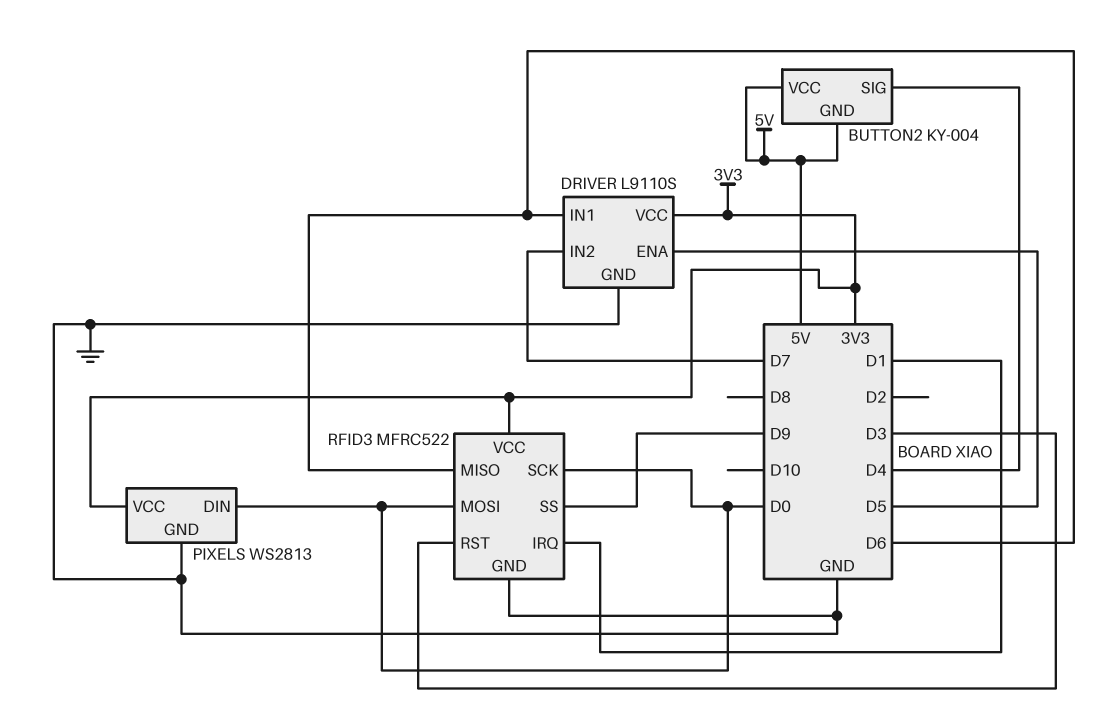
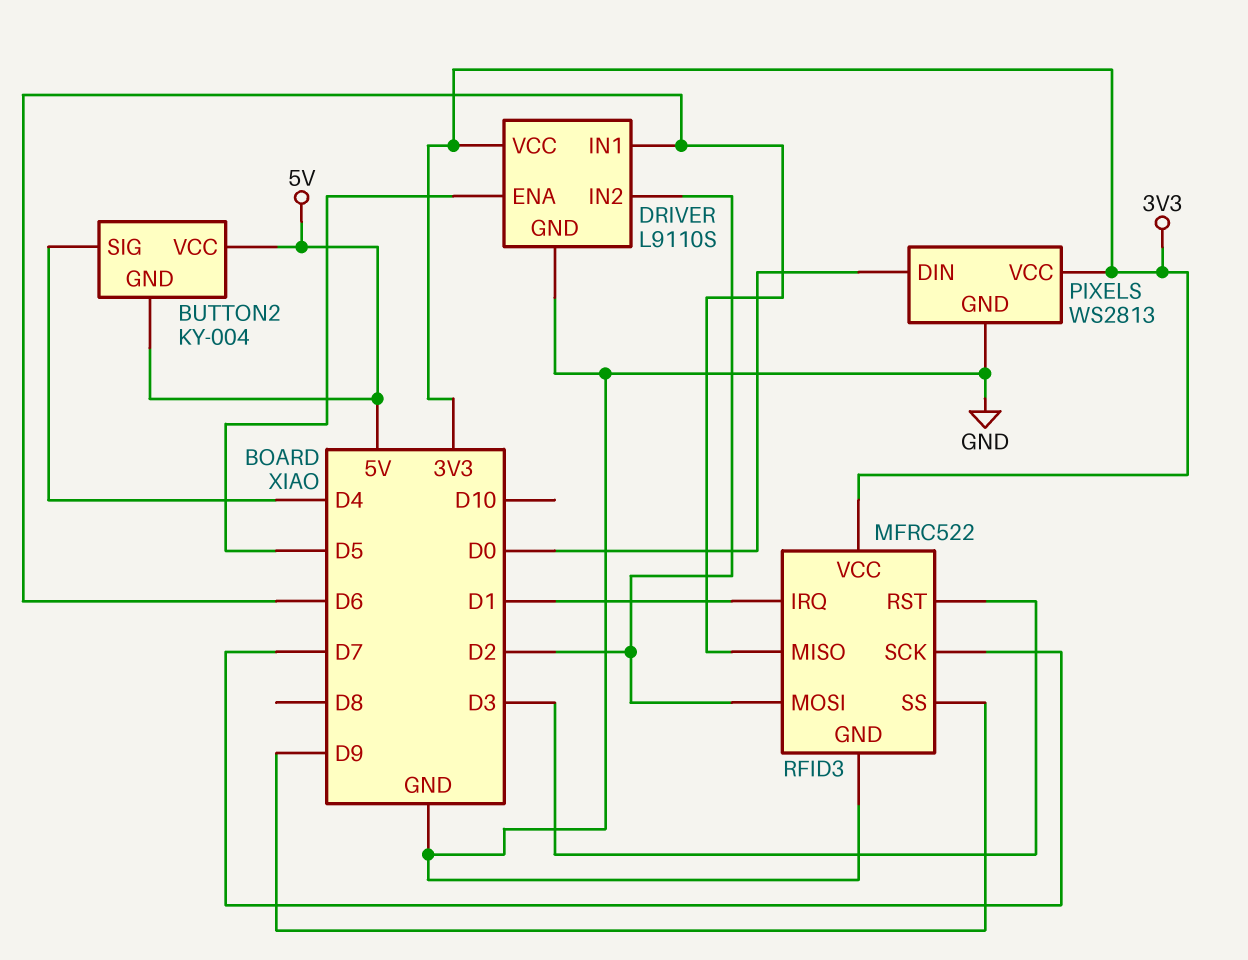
DRIVER pin IN2: D7 -> D2
RFID3 pin MOSI: D0 -> D2
RFID3 pin SCK: D0 -> D7

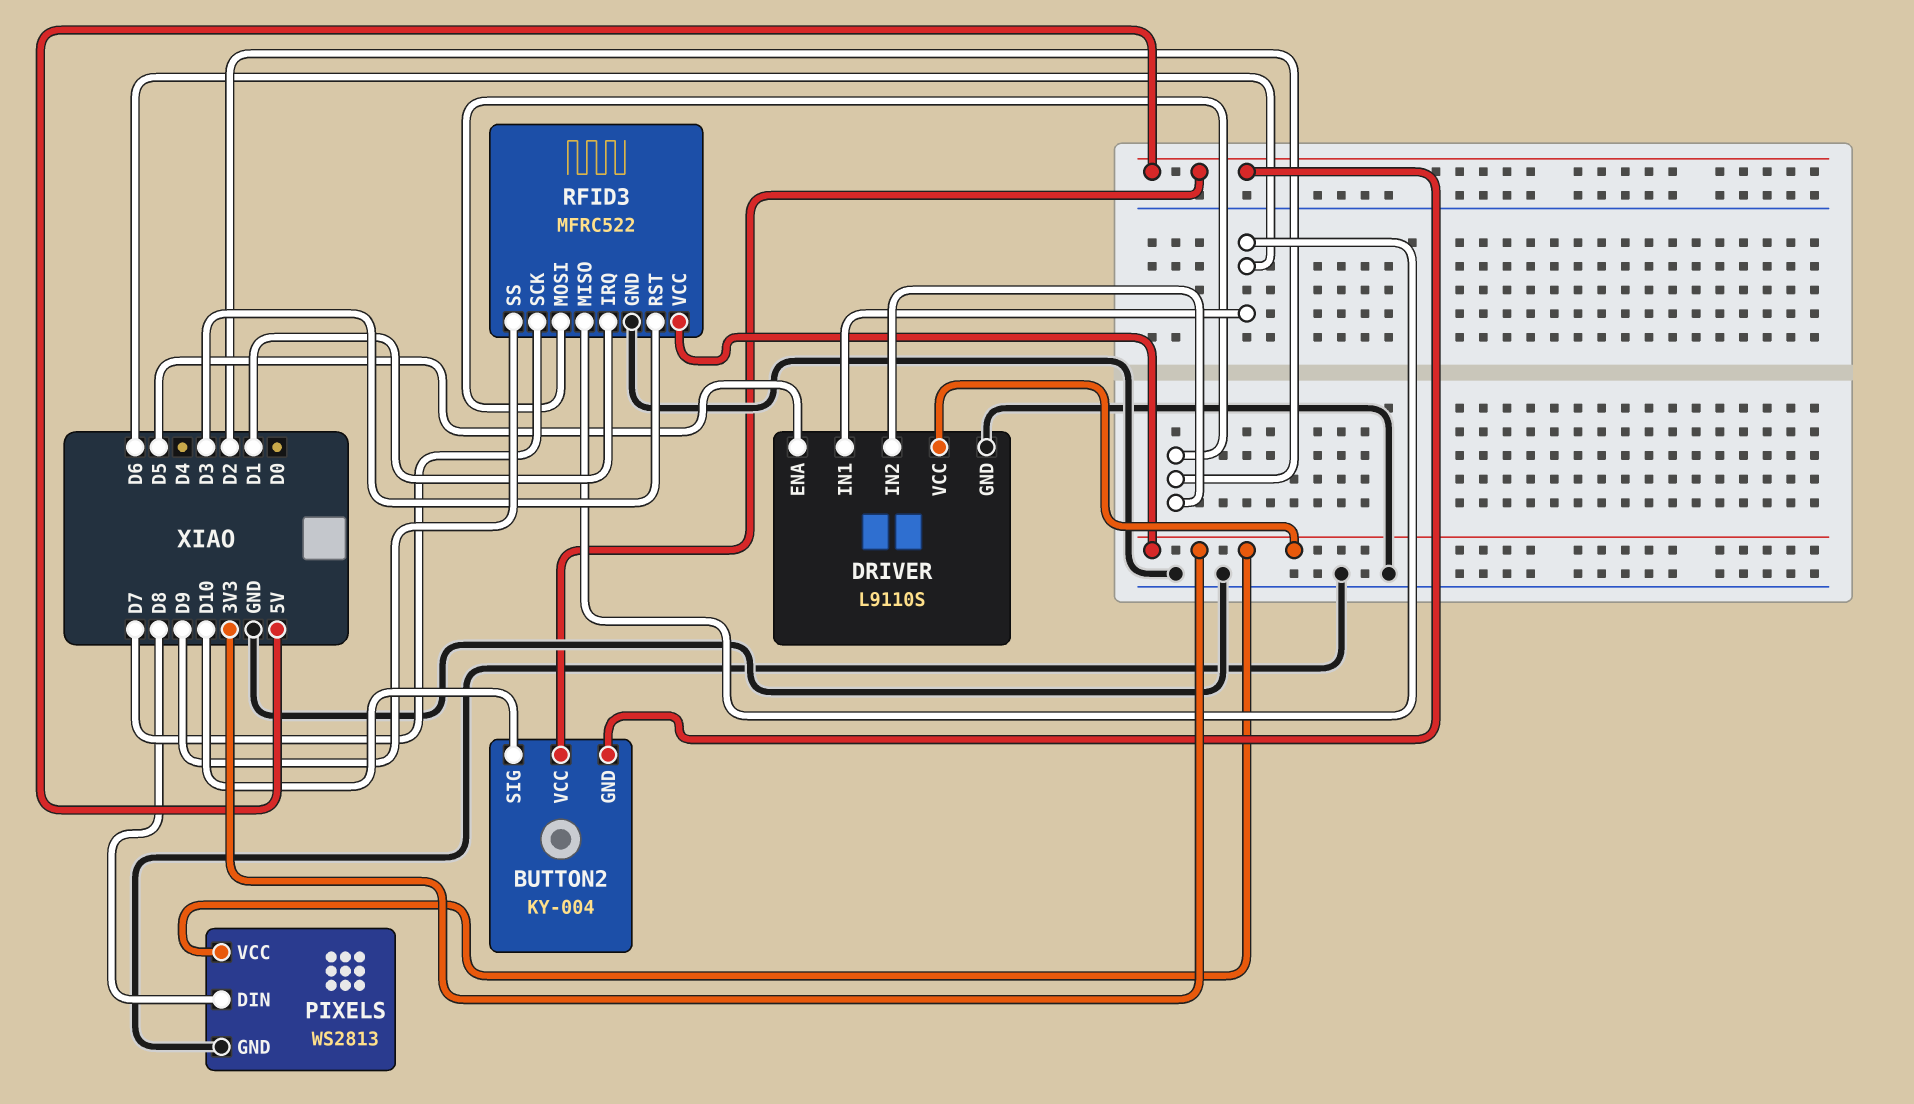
BUTTON2 pin SIG: D4 -> D10
PIXELS pin DIN: D0 -> D8

